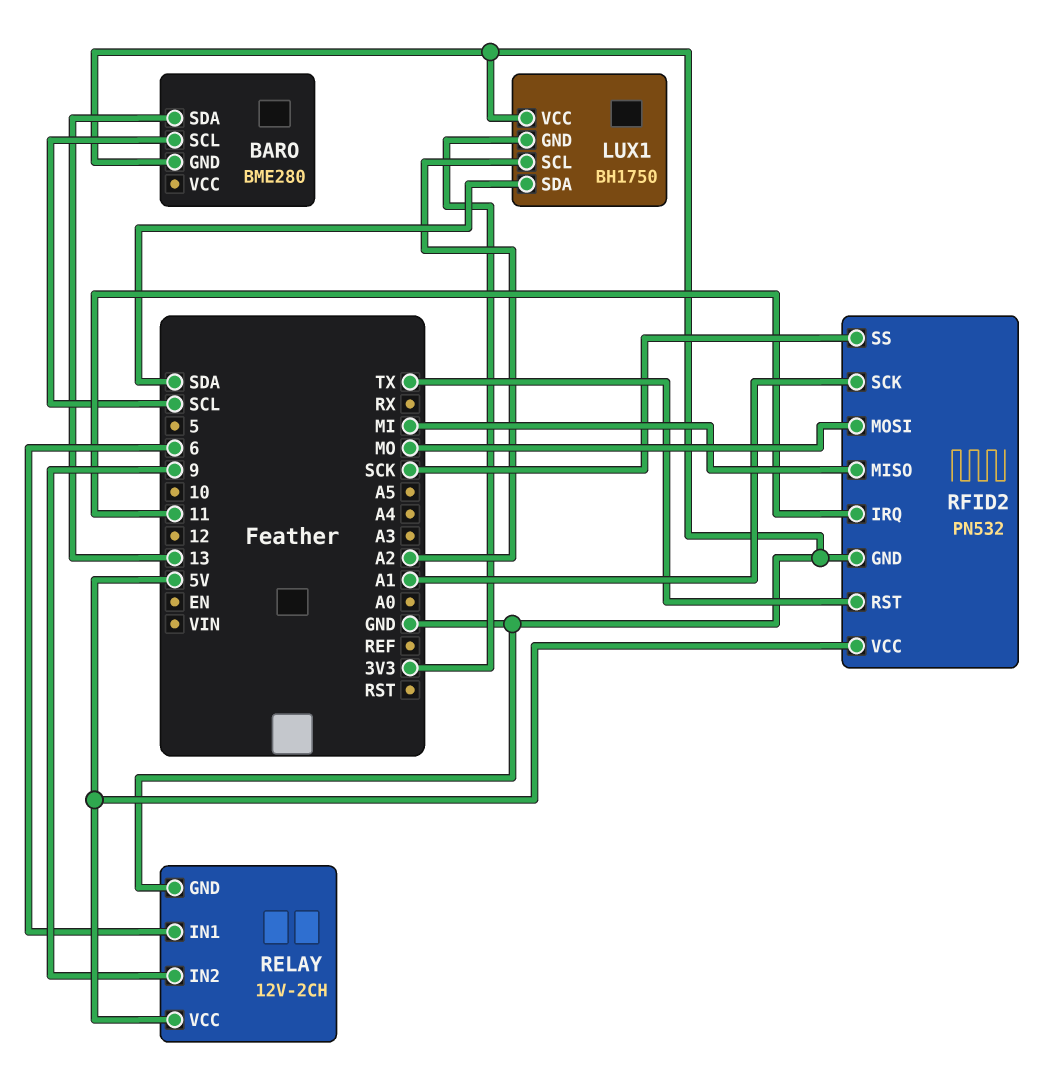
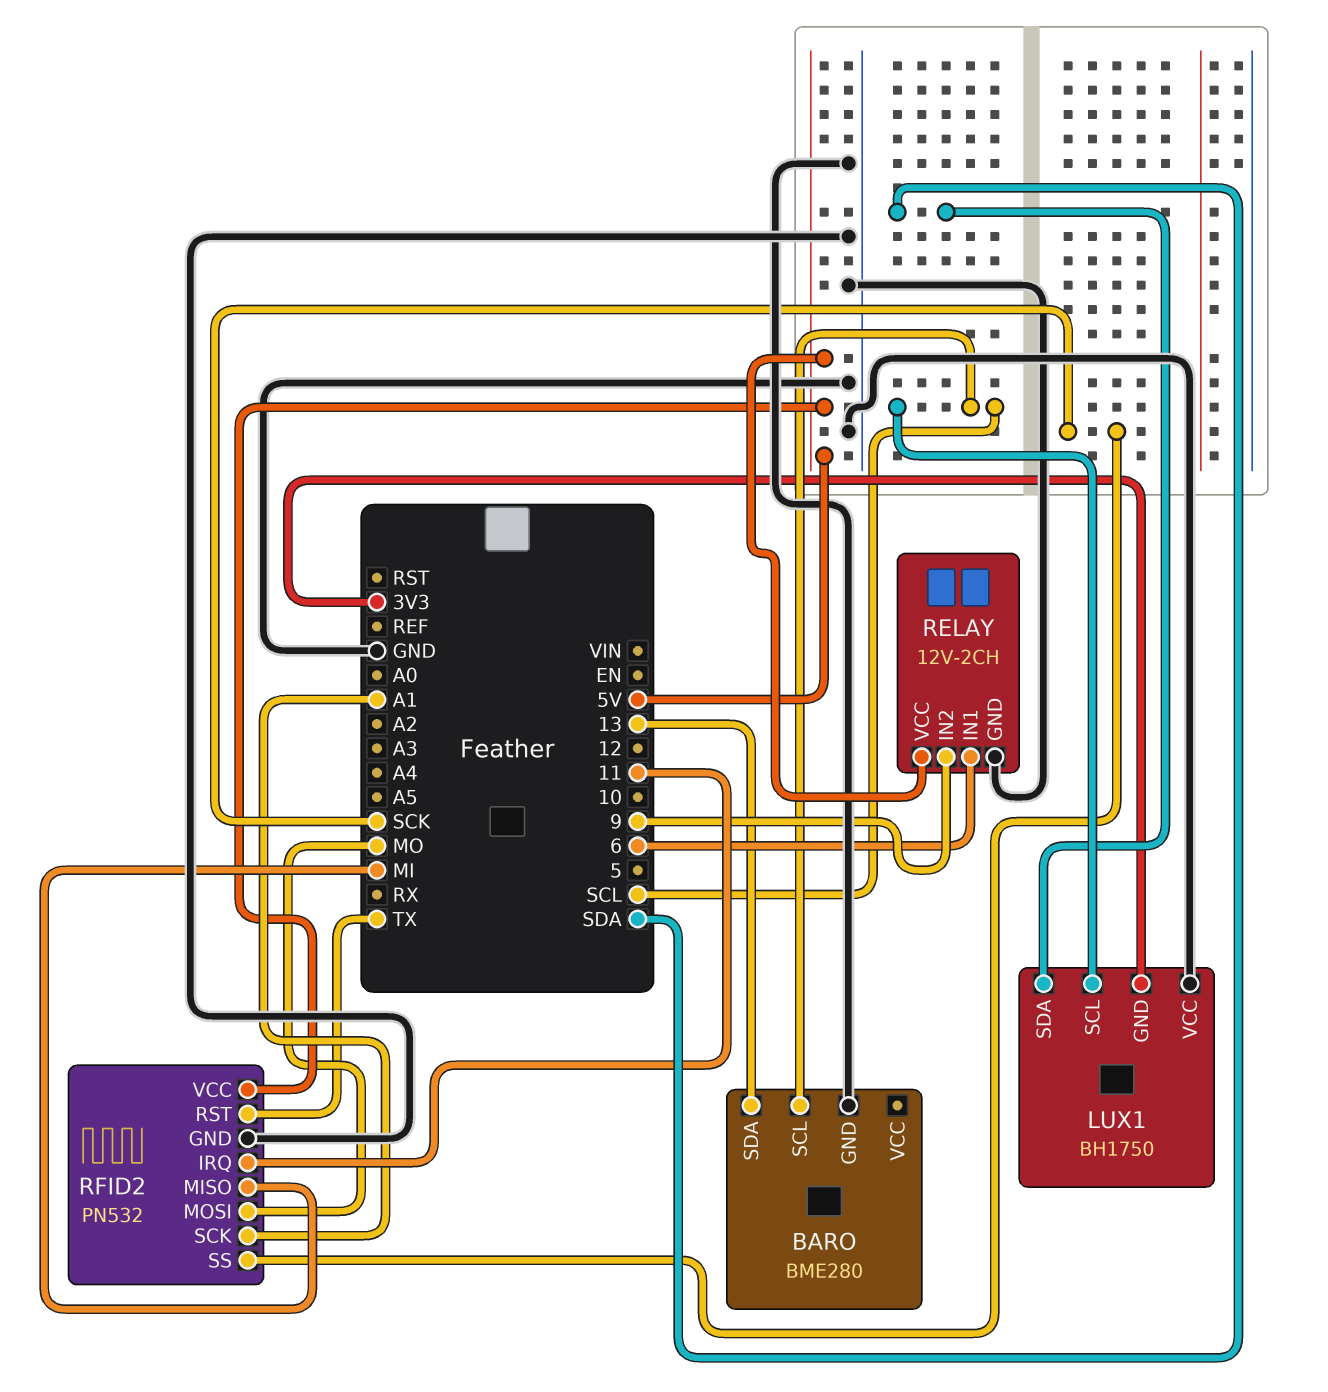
LUX1 pin SCL: A2 -> SCL

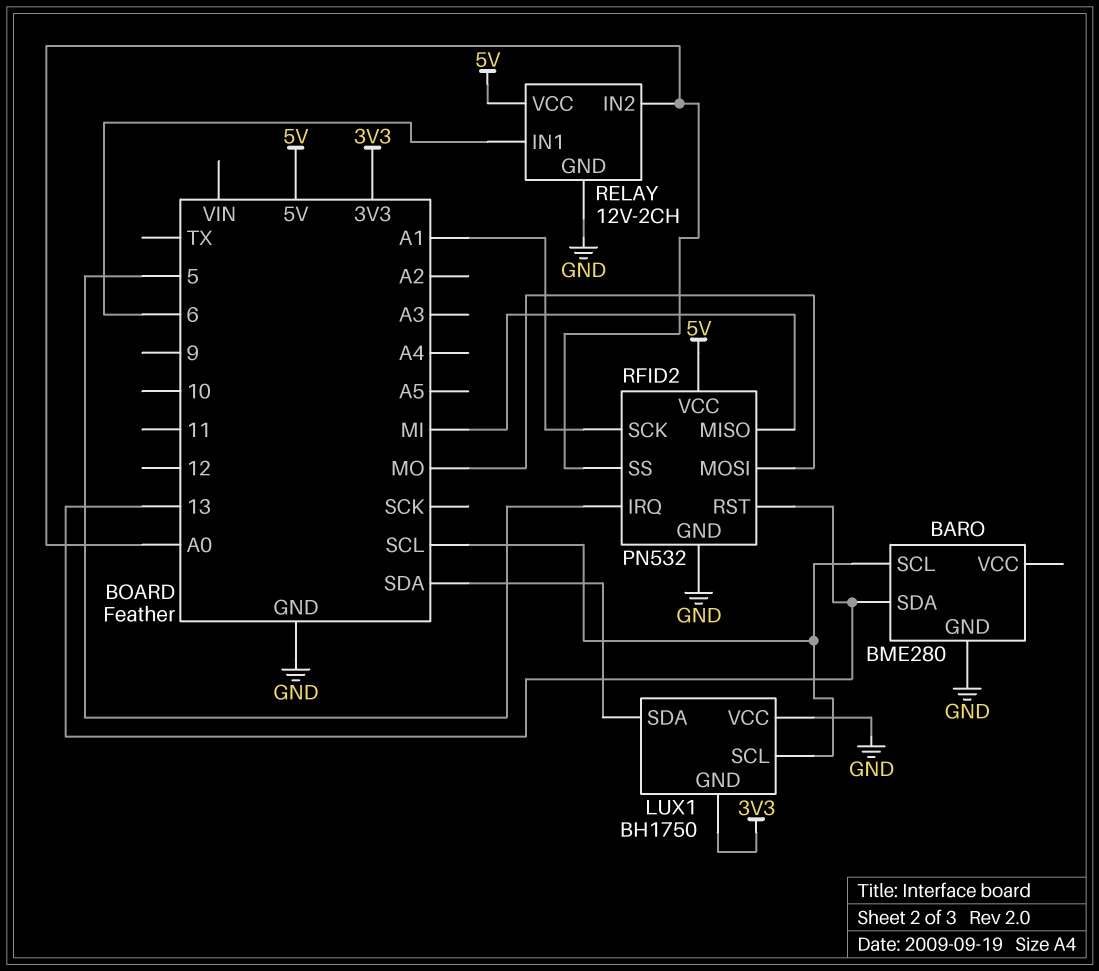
RELAY pin IN2: 9 -> A0
RFID2 pin IRQ: 11 -> 5
RFID2 pin RST: TX -> 13
RFID2 pin SS: SCK -> A0

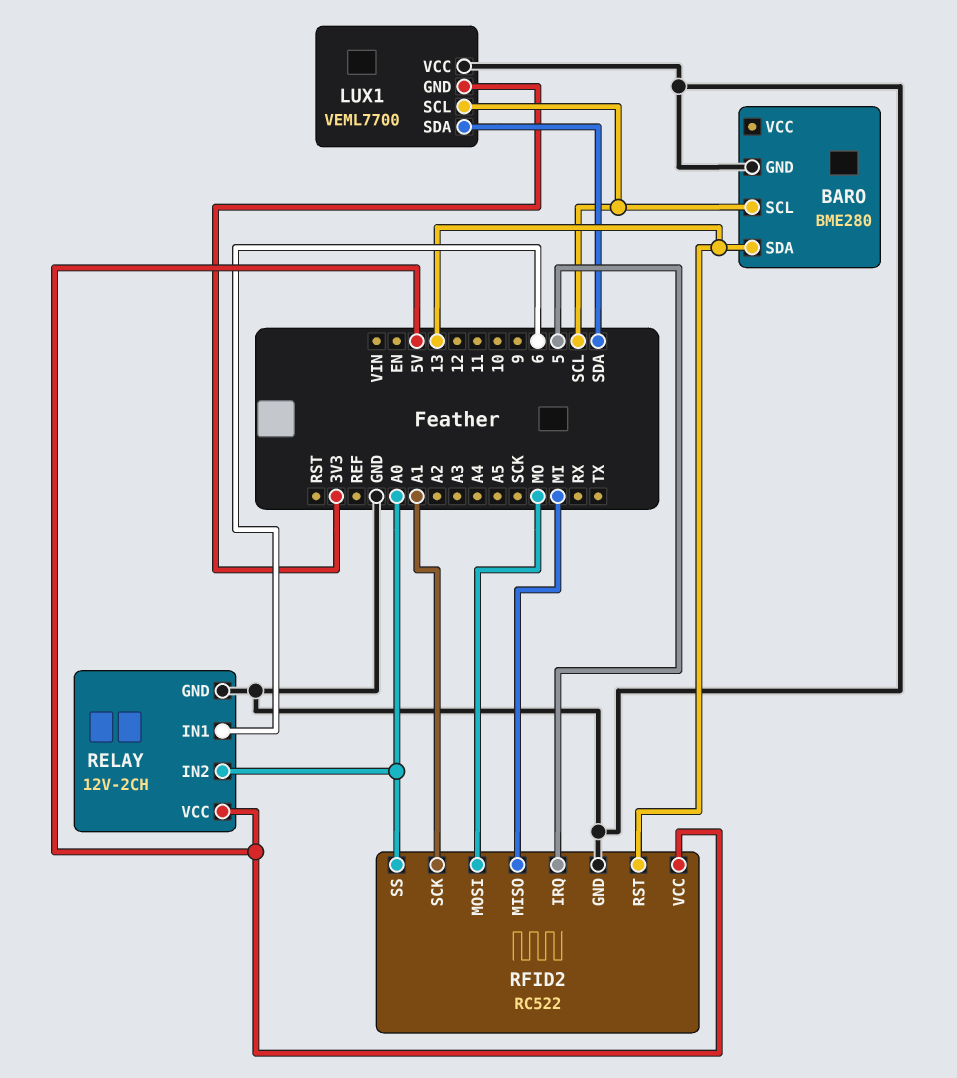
LUX1: BH1750 -> VEML7700
RFID2: PN532 -> RC522

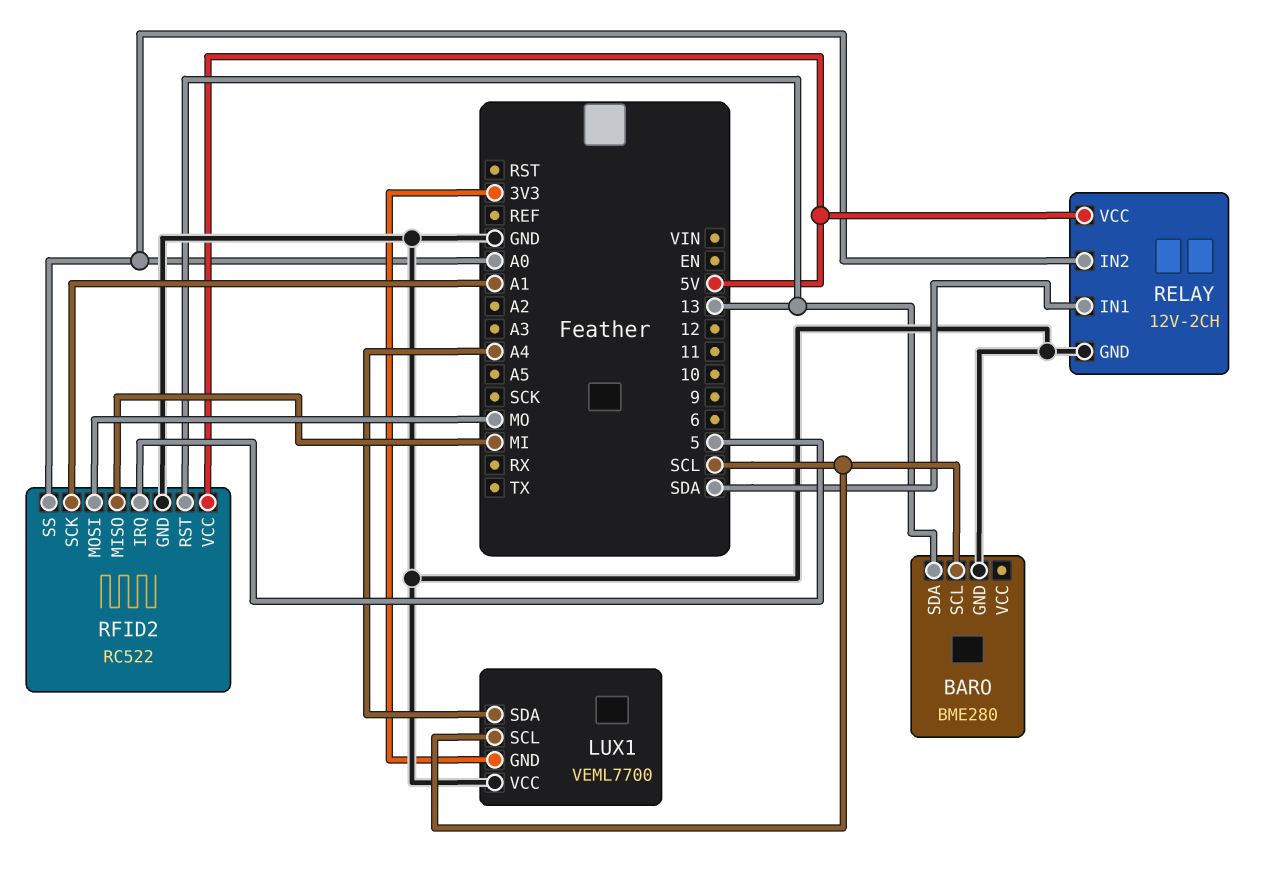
LUX1 pin SDA: SDA -> A4
RELAY pin IN1: 6 -> SDA

